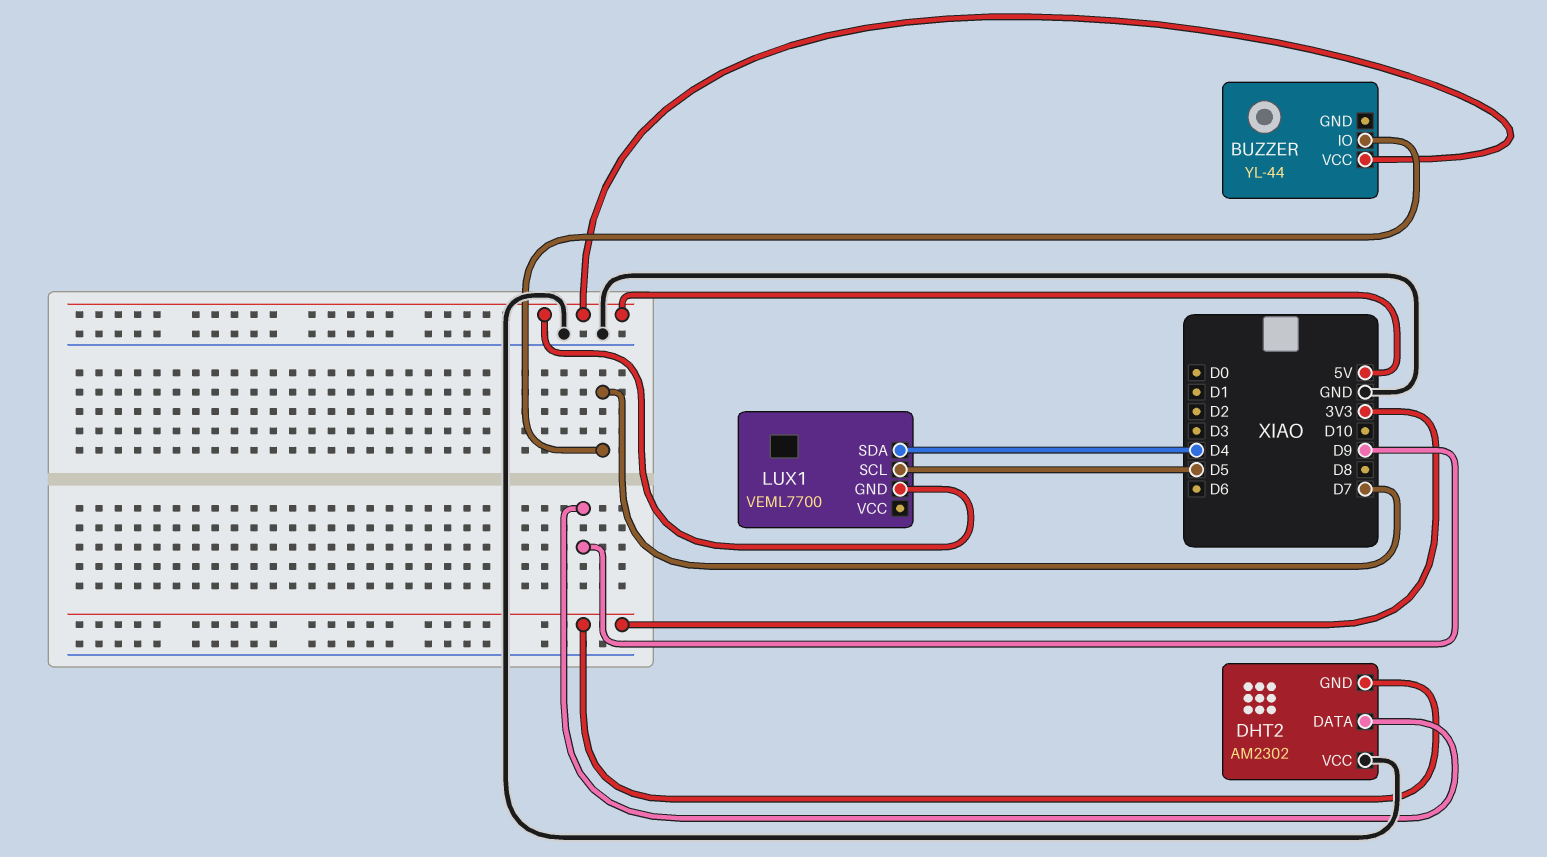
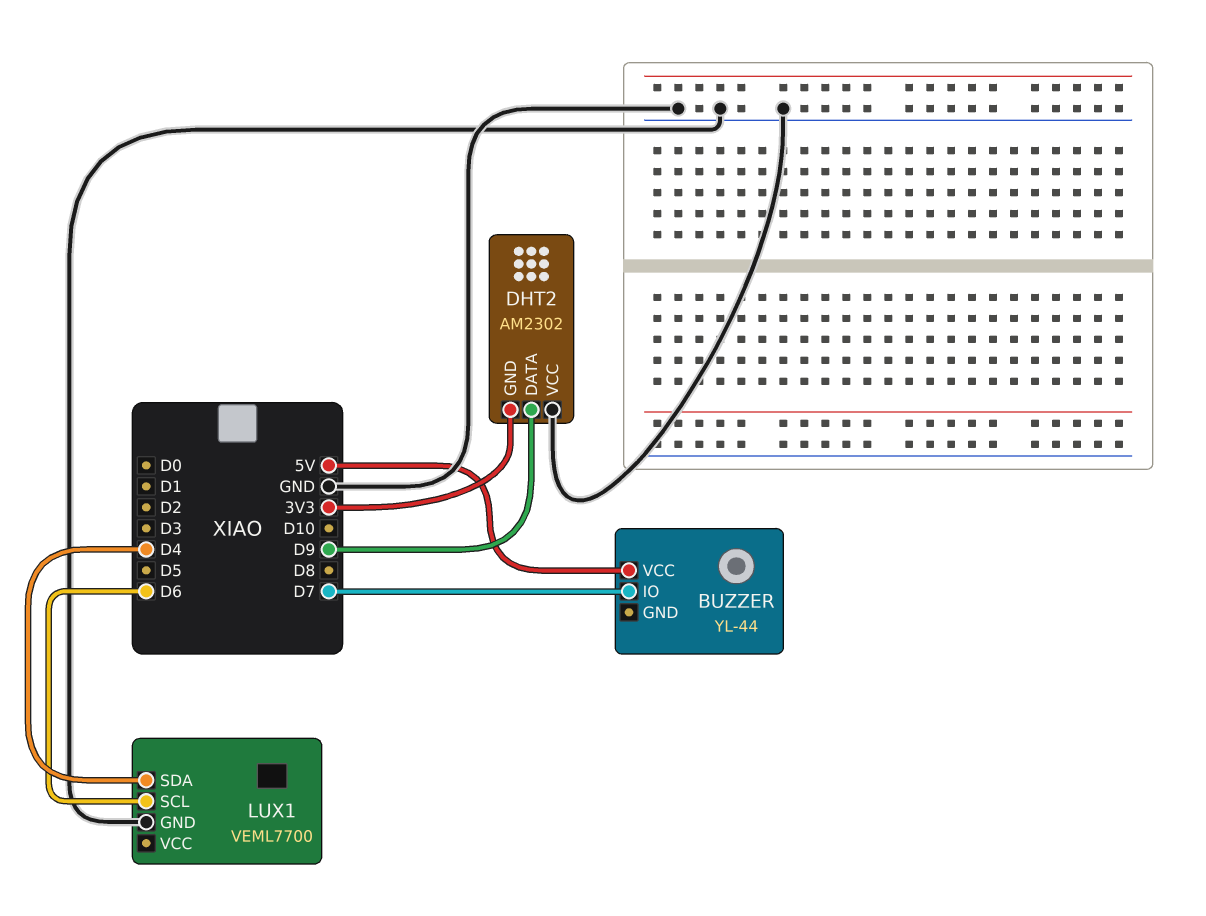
LUX1 pin GND: 5V -> GND
LUX1 pin SCL: D5 -> D6

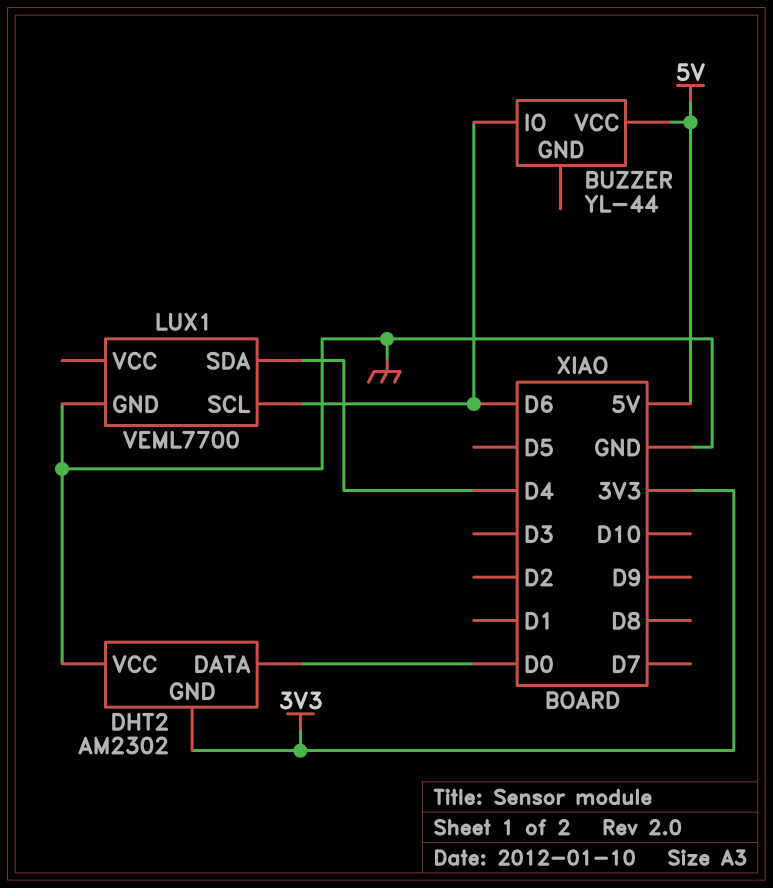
BUZZER pin IO: D7 -> D6
DHT2 pin DATA: D9 -> D0

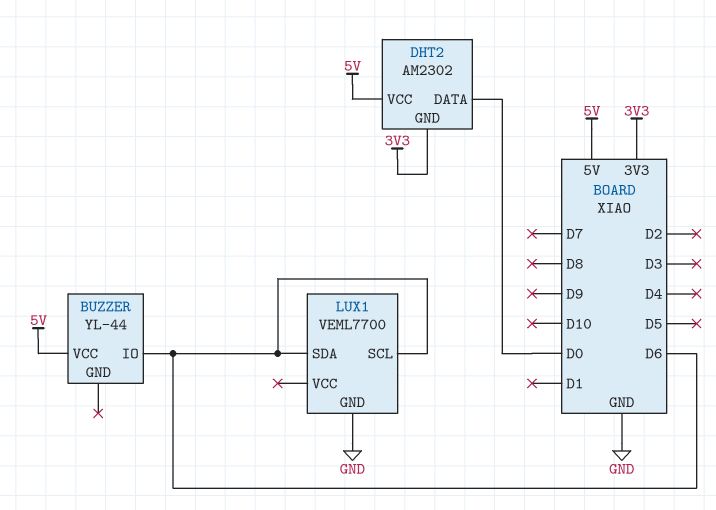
DHT2 pin VCC: GND -> 5V
LUX1 pin SDA: D4 -> D6

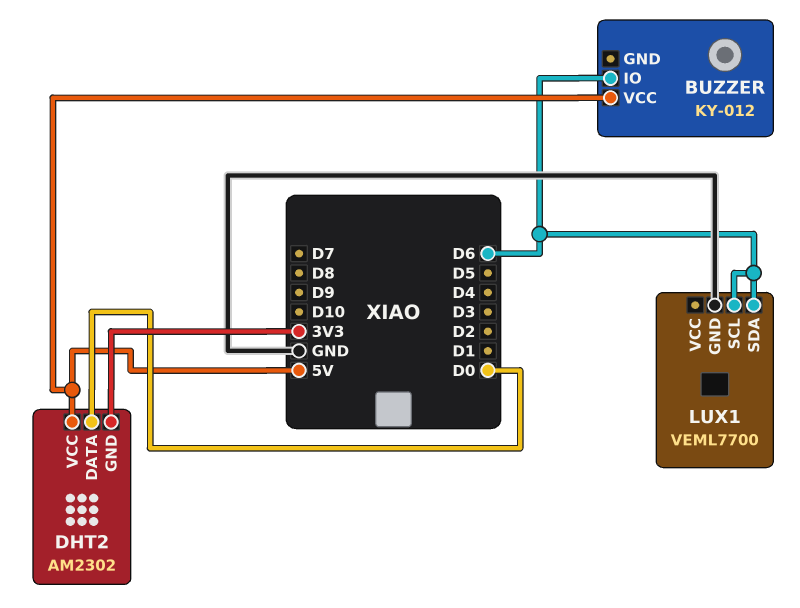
BUZZER: YL-44 -> KY-012

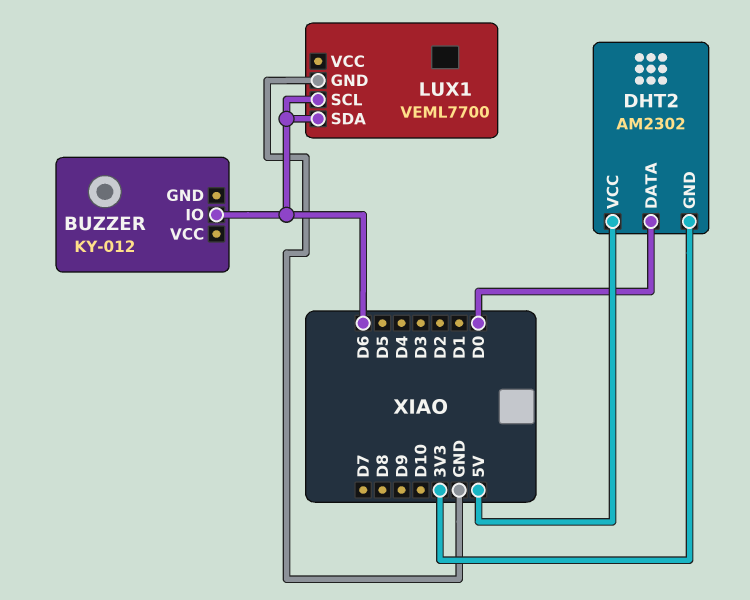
BUZZER pin VCC: 5V -> none

